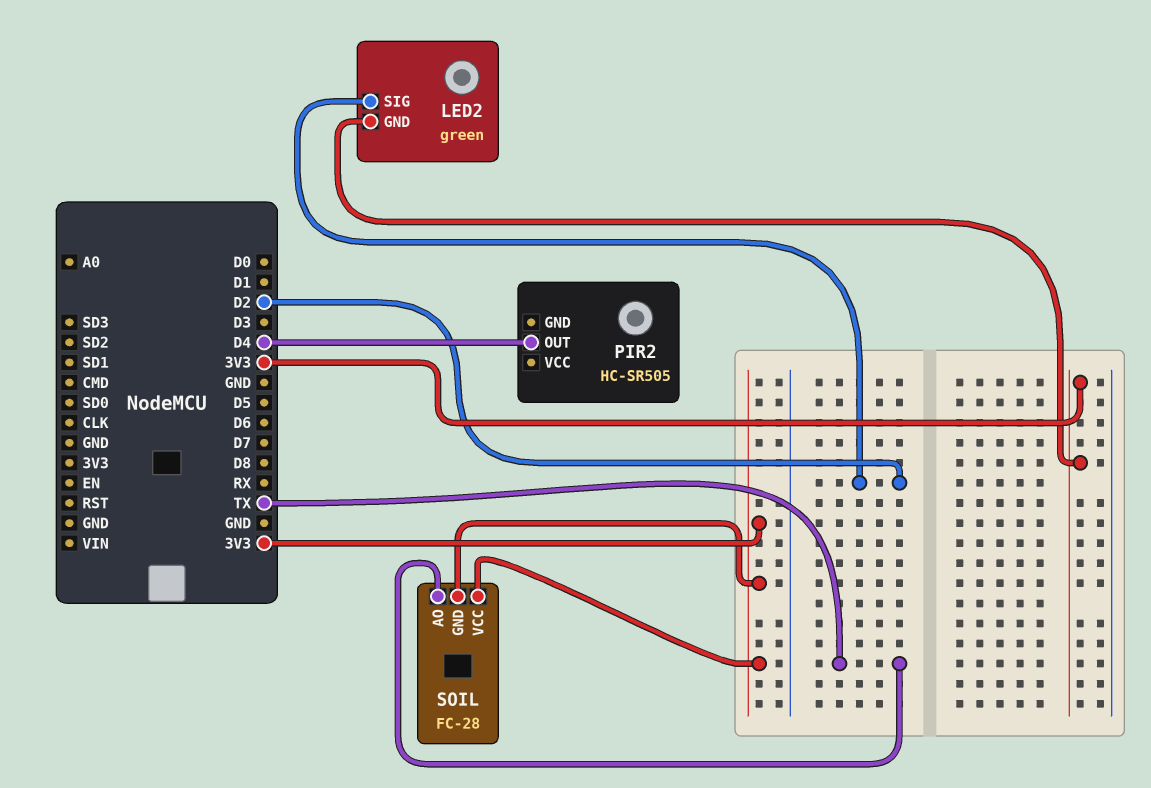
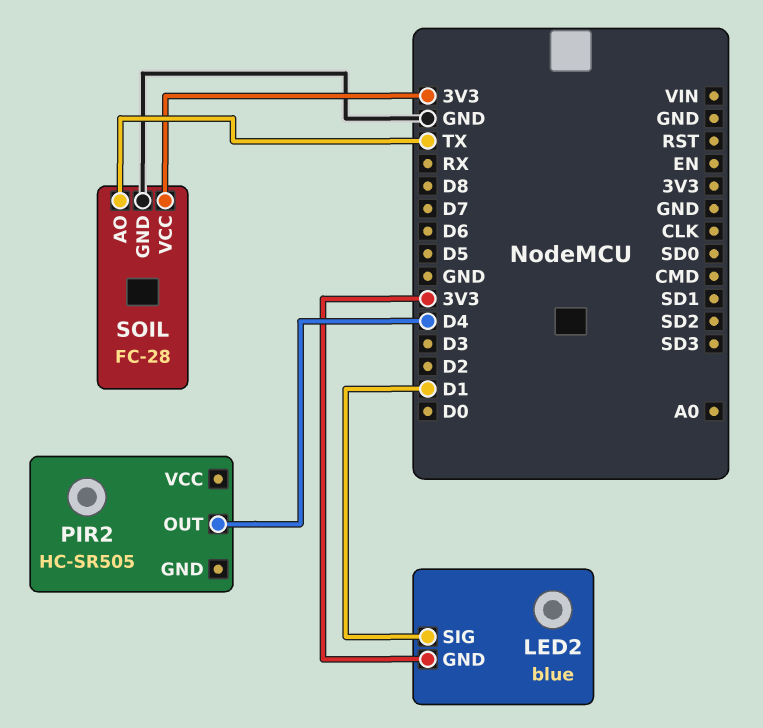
LED2: green -> blue
LED2 pin SIG: D2 -> D1
SOIL pin GND: 3V3 -> GND

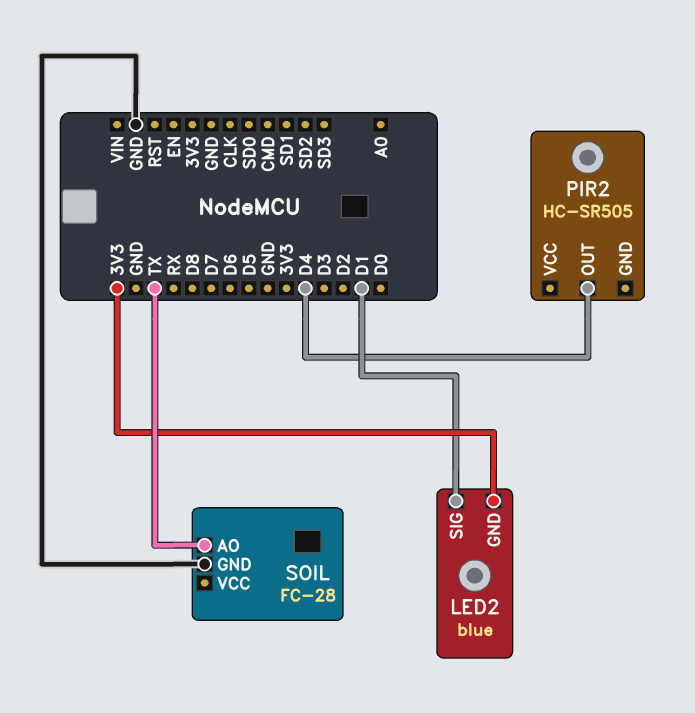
SOIL pin VCC: 3V3 -> none

